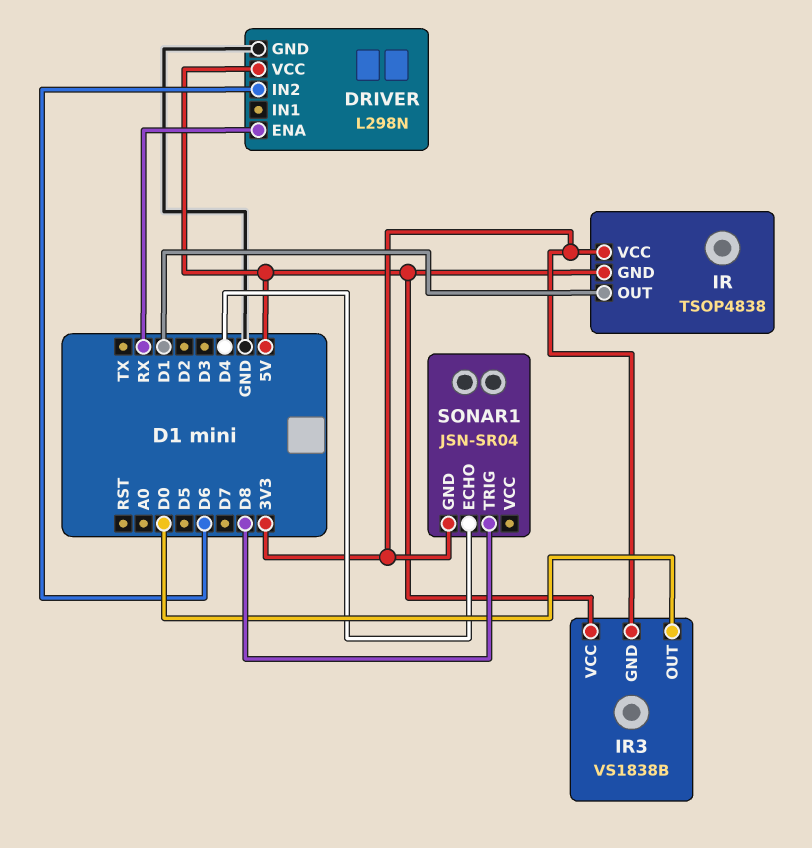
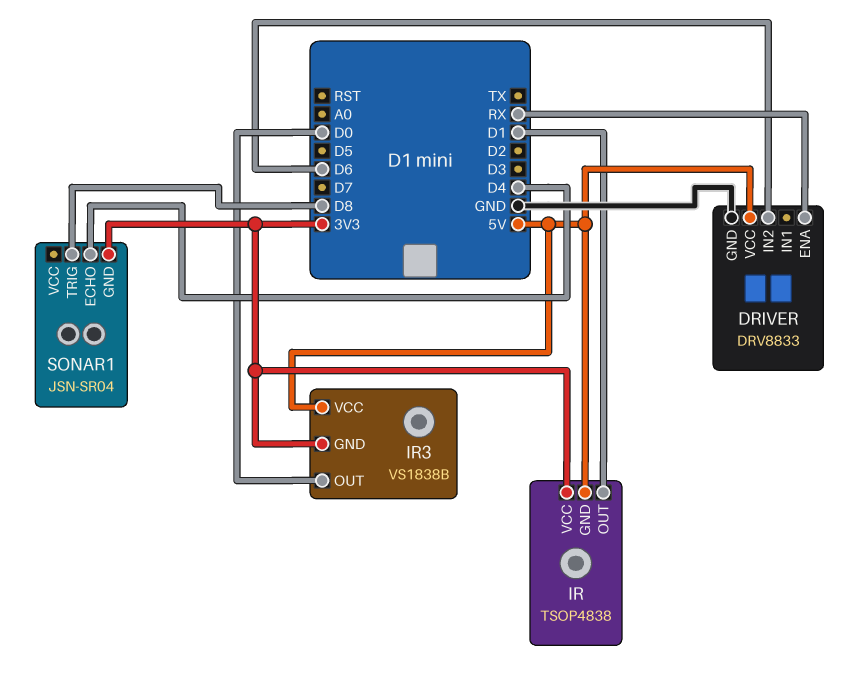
DRIVER: L298N -> DRV8833

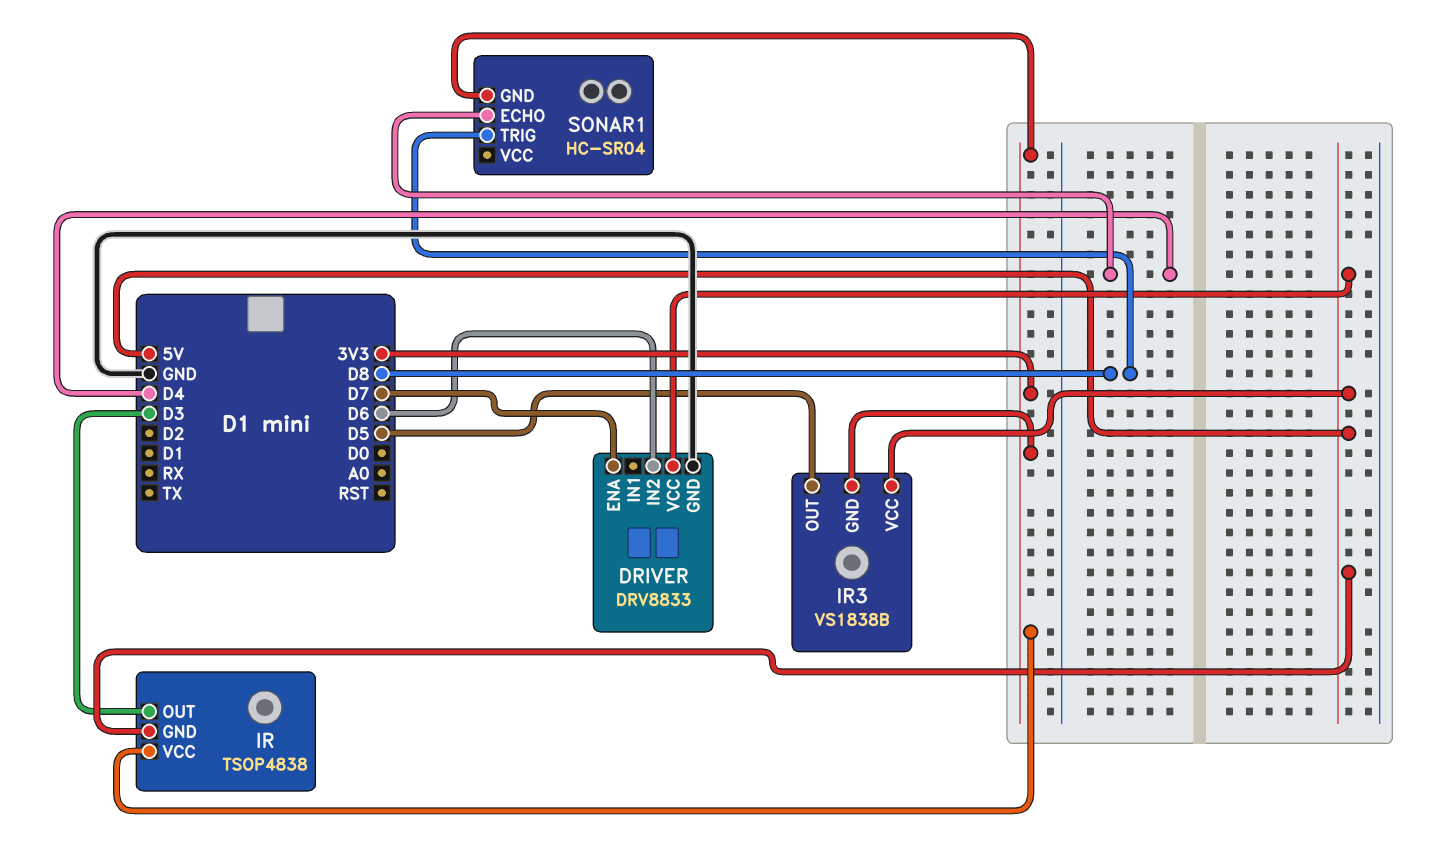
DRIVER pin ENA: RX -> D7
IR pin OUT: D1 -> D3
IR3 pin OUT: D0 -> D5
SONAR1: JSN-SR04 -> HC-SR04

